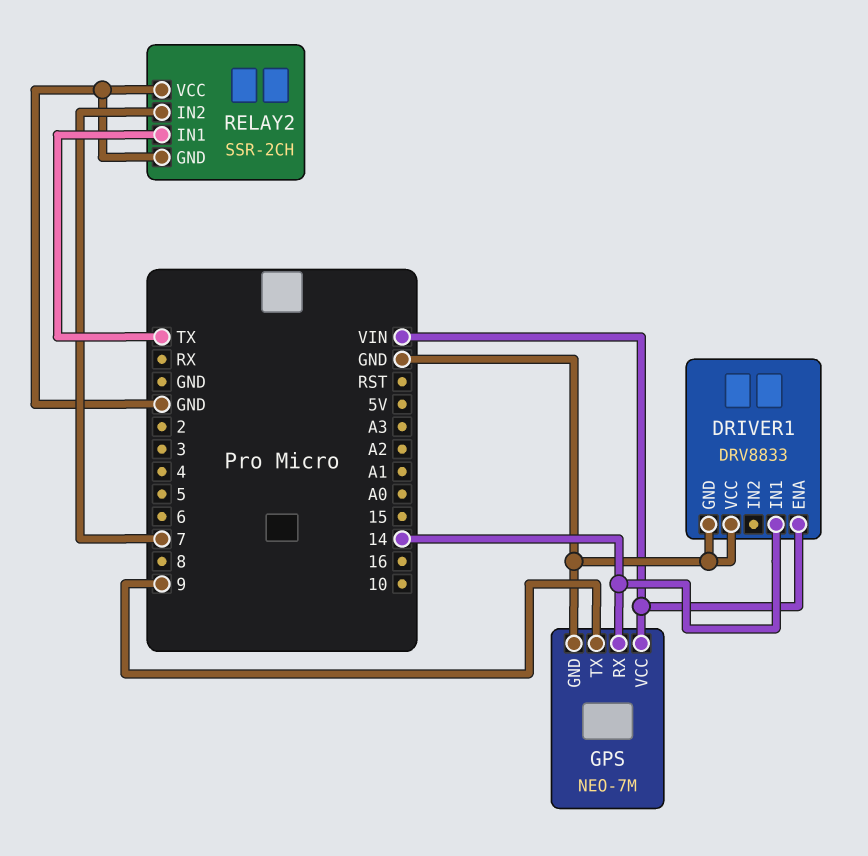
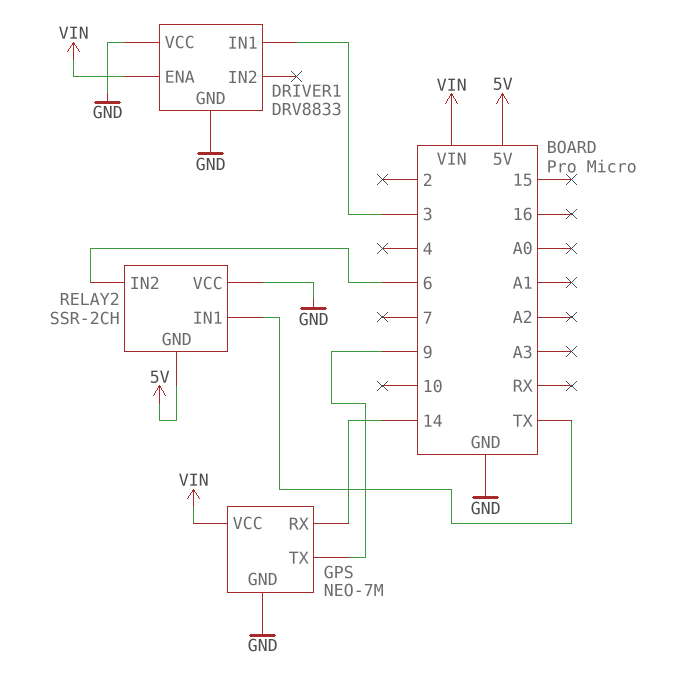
DRIVER1 pin IN1: 14 -> 3
RELAY2 pin GND: GND -> 5V
RELAY2 pin IN2: 7 -> 6

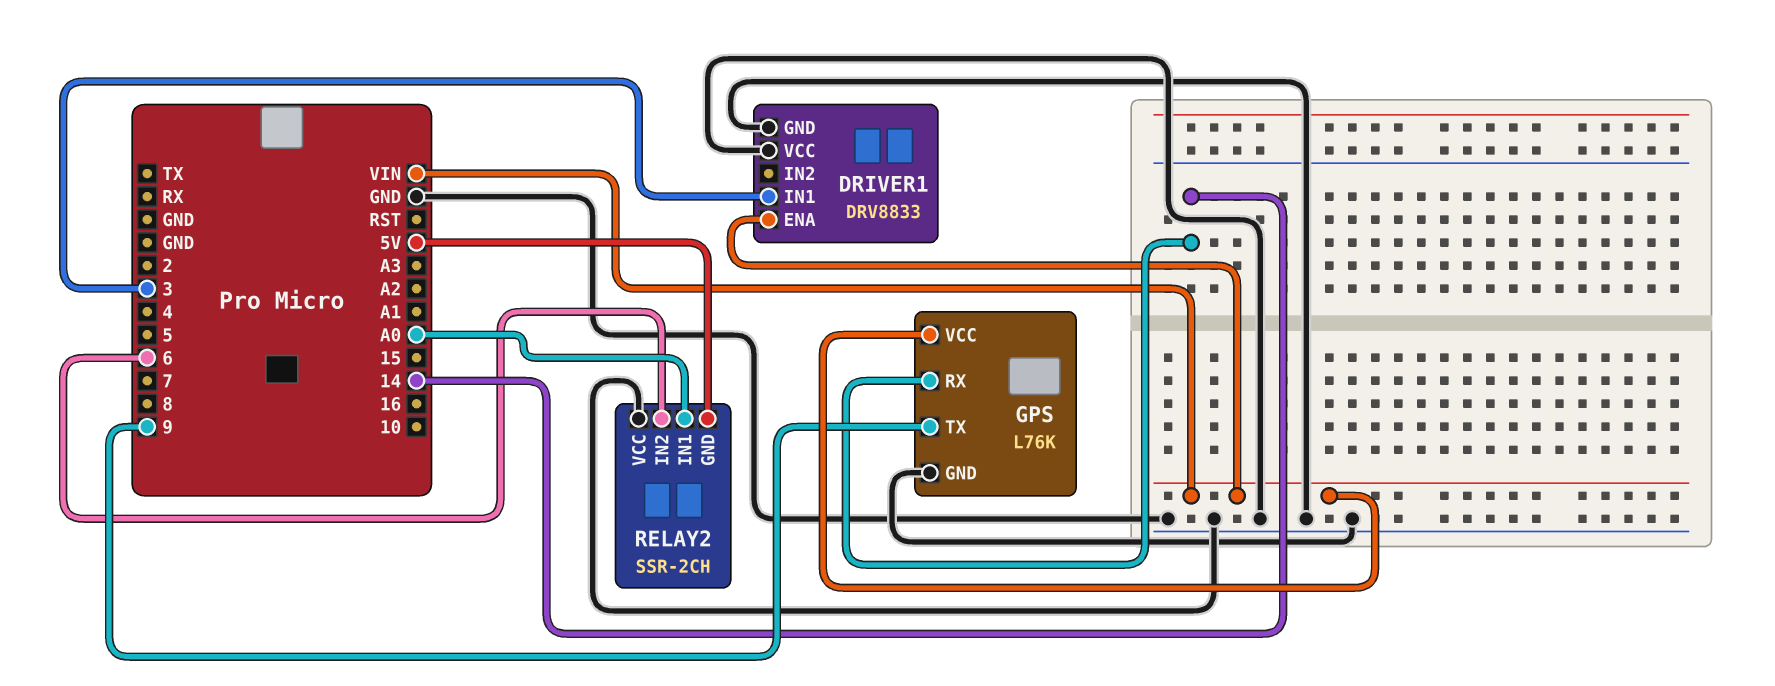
GPS: NEO-7M -> L76K
RELAY2 pin IN1: TX -> A0

